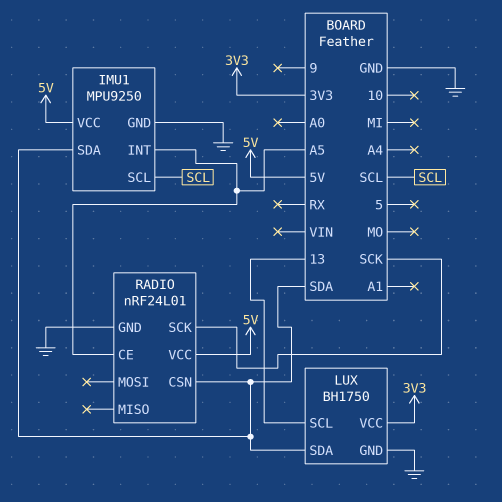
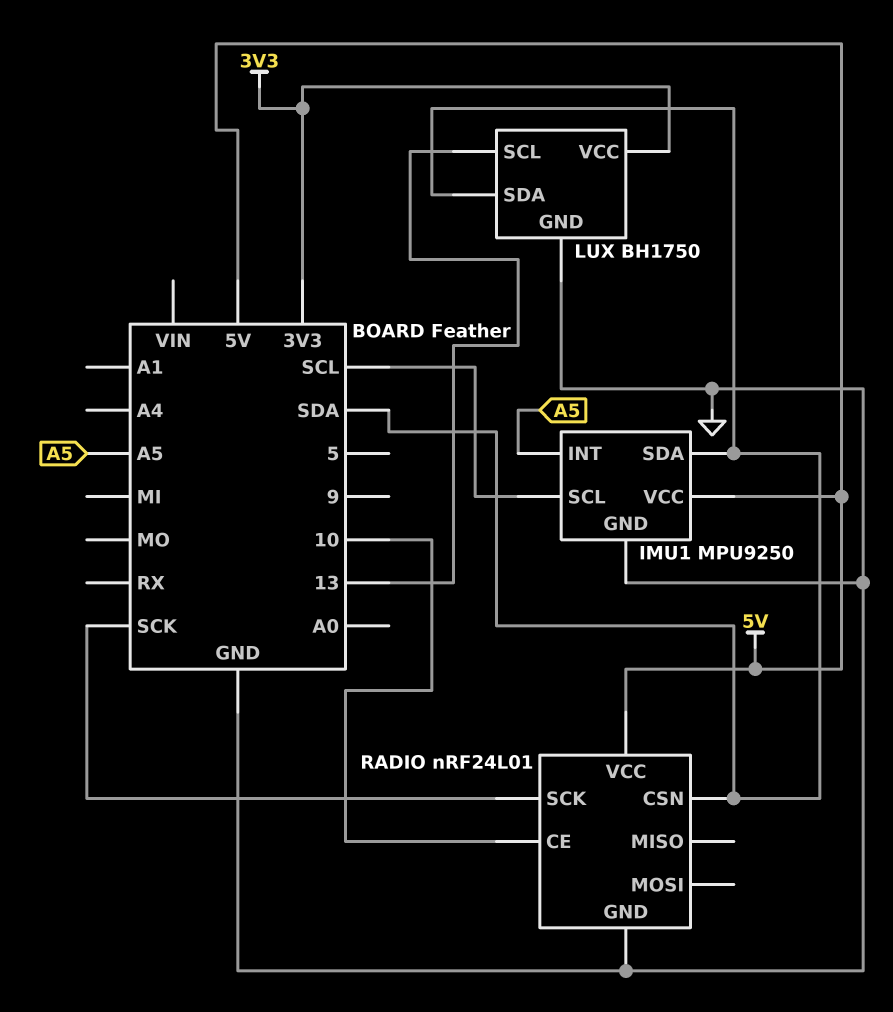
RADIO pin CE: A5 -> 10

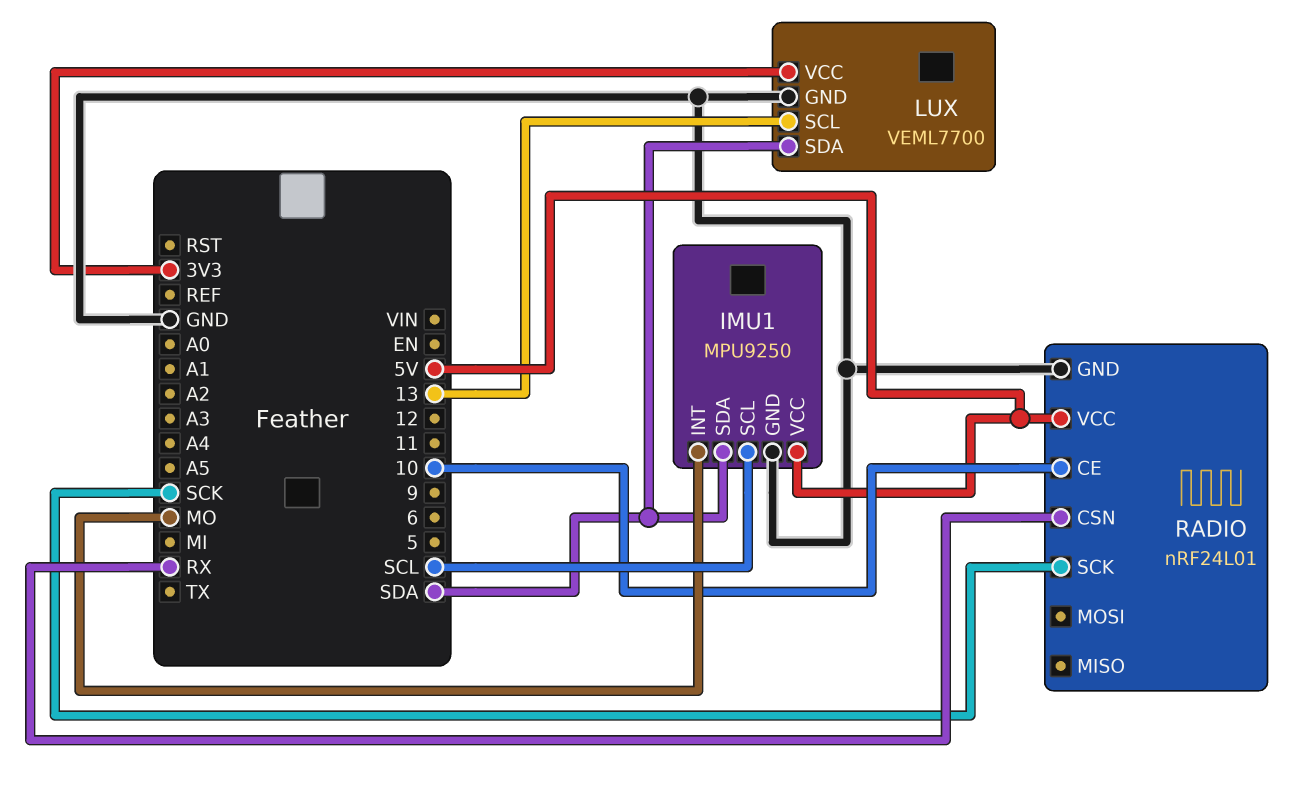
IMU1 pin INT: A5 -> MO
LUX: BH1750 -> VEML7700
RADIO pin CSN: SDA -> RX

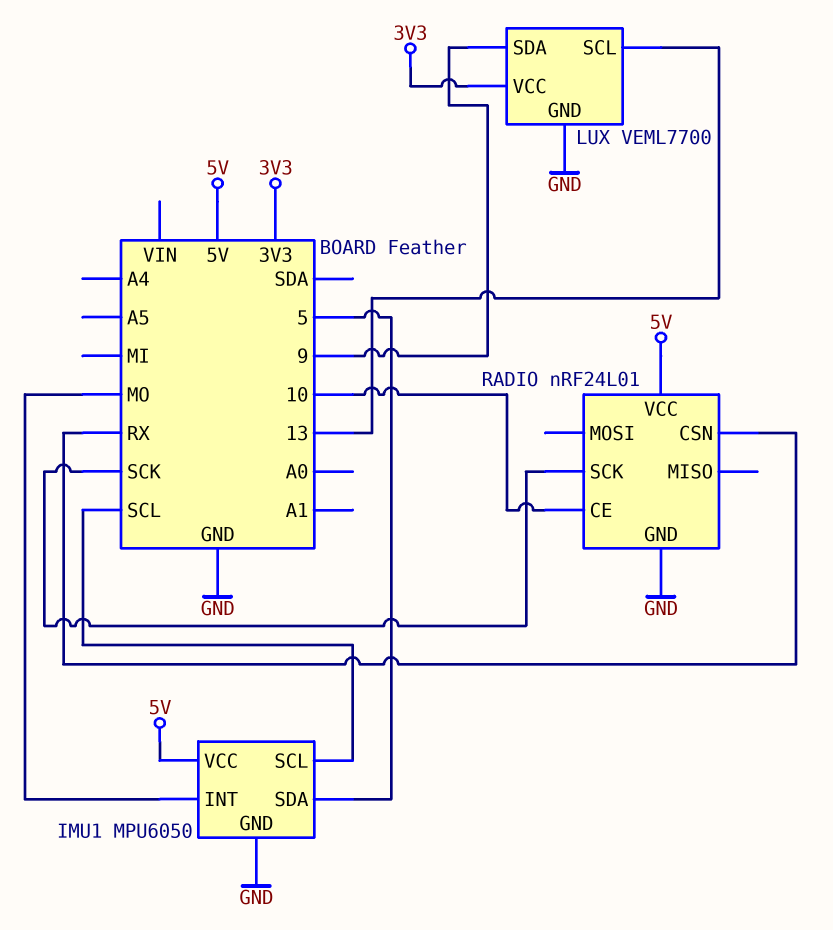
IMU1: MPU9250 -> MPU6050
IMU1 pin SDA: SDA -> 5
LUX pin SDA: SDA -> 9

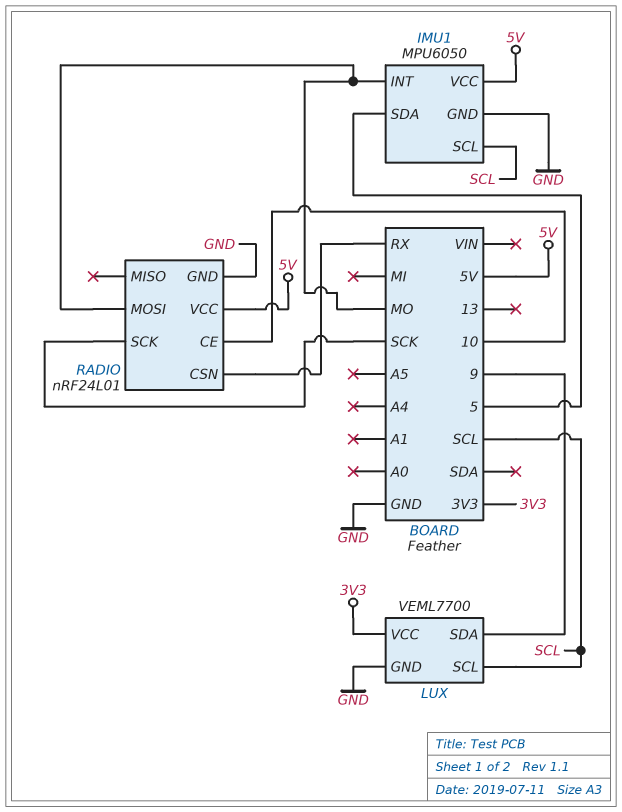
LUX pin SCL: 13 -> SCL
RADIO pin MOSI: none -> MO

